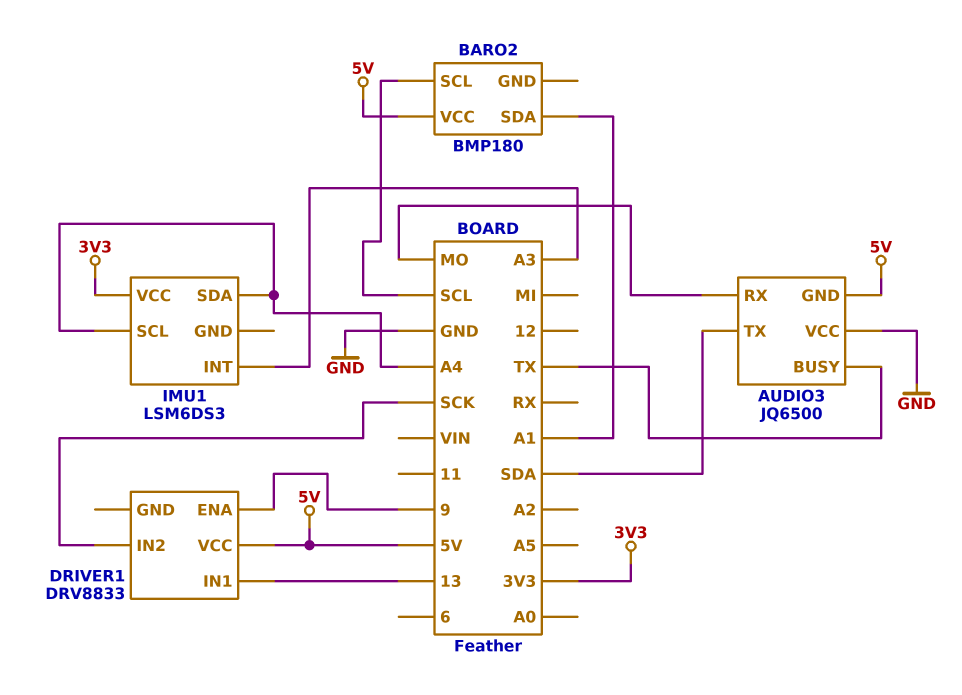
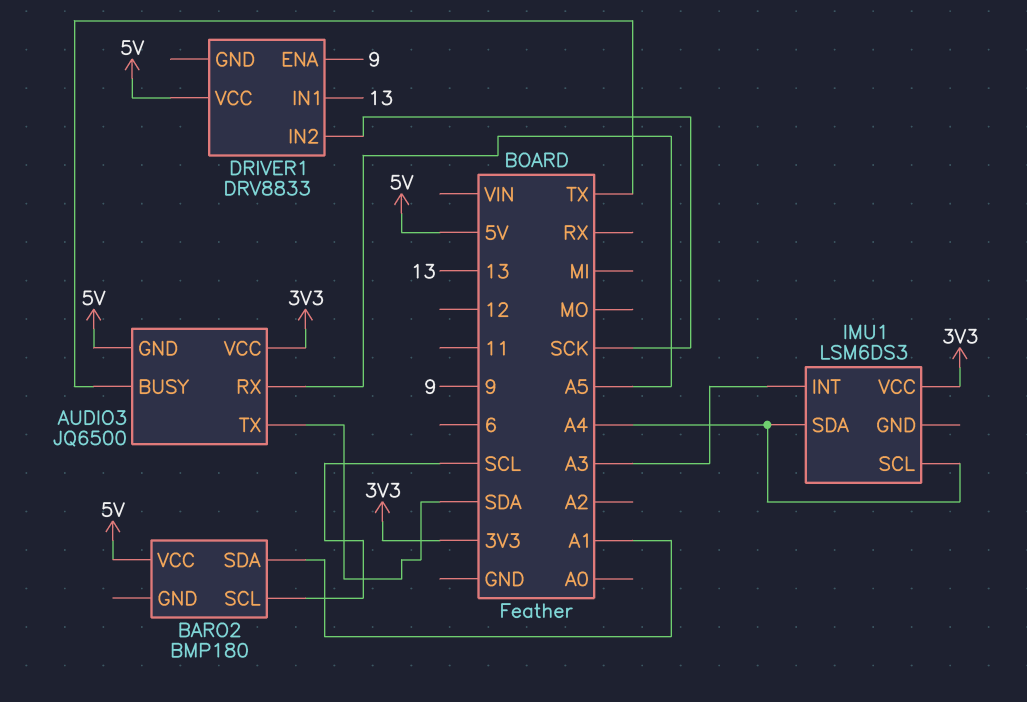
AUDIO3 pin RX: MO -> A5
AUDIO3 pin VCC: GND -> 3V3

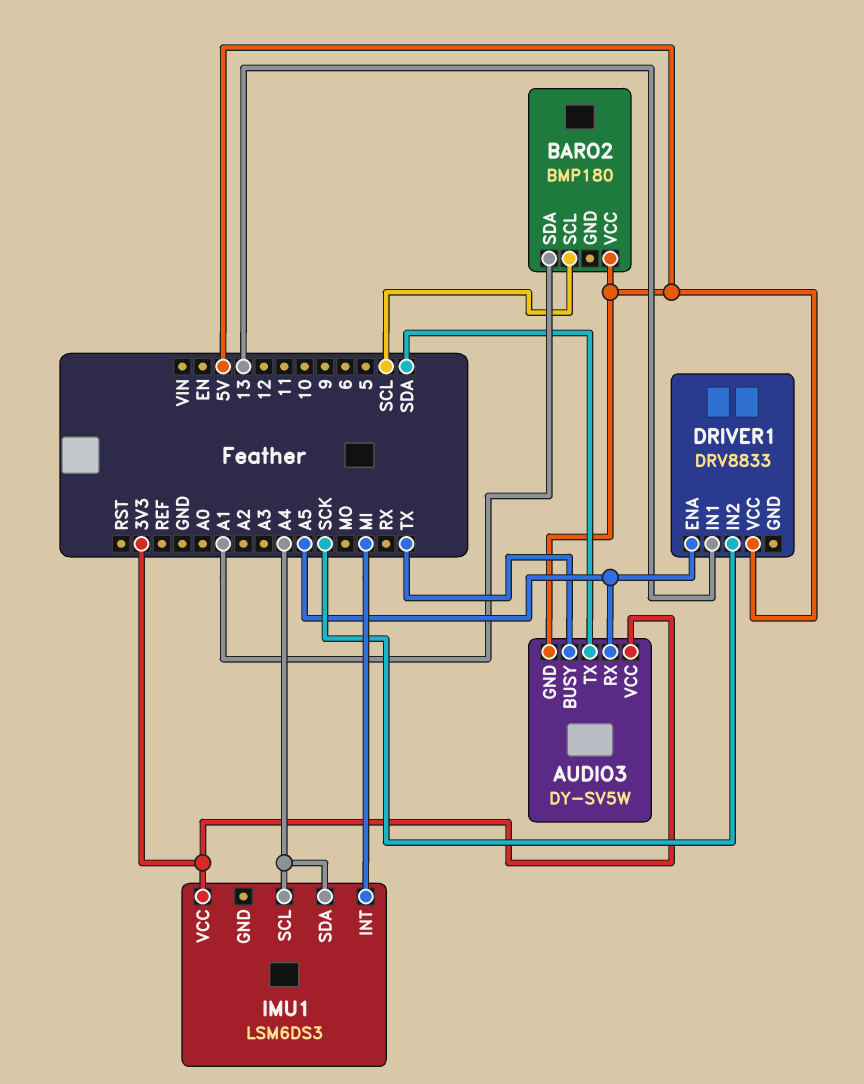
AUDIO3: JQ6500 -> DY-SV5W
DRIVER1 pin ENA: 9 -> A5
IMU1 pin INT: A3 -> MI

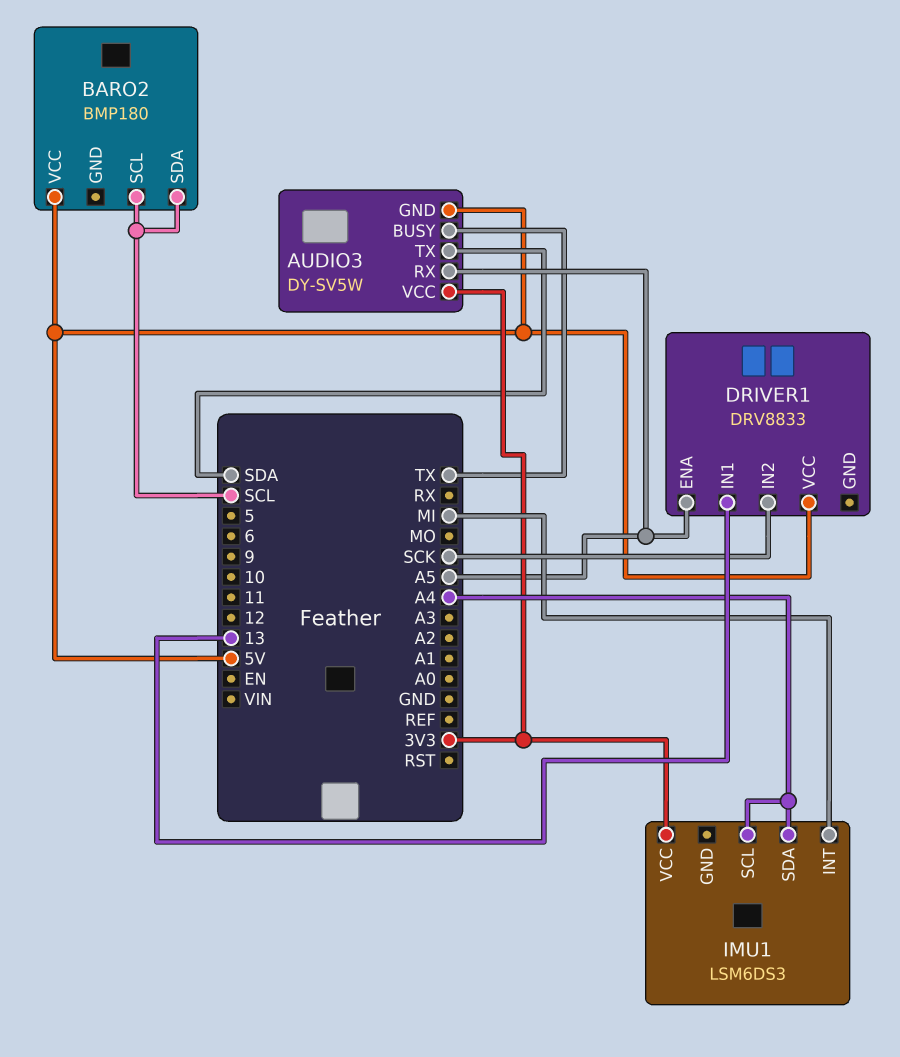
BARO2 pin SDA: A1 -> SCL

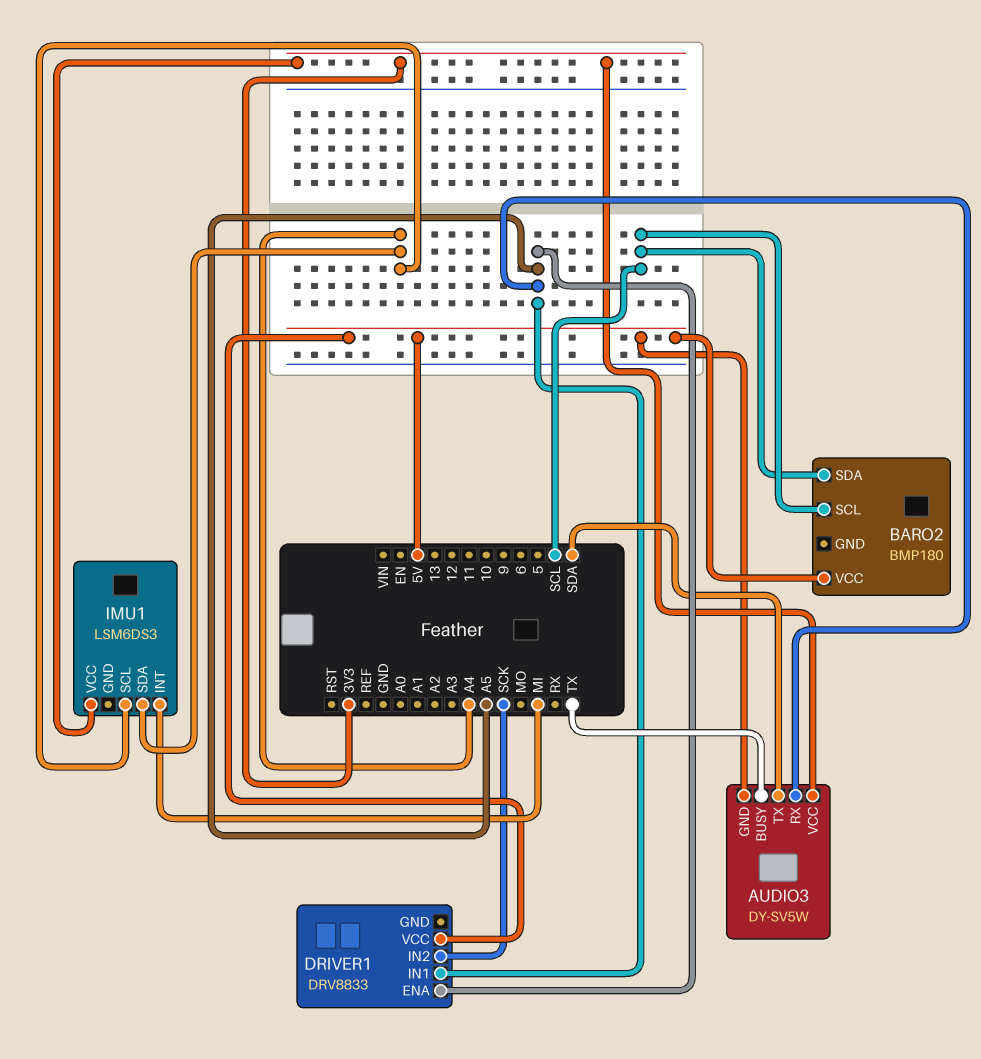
DRIVER1 pin IN1: 13 -> A5

